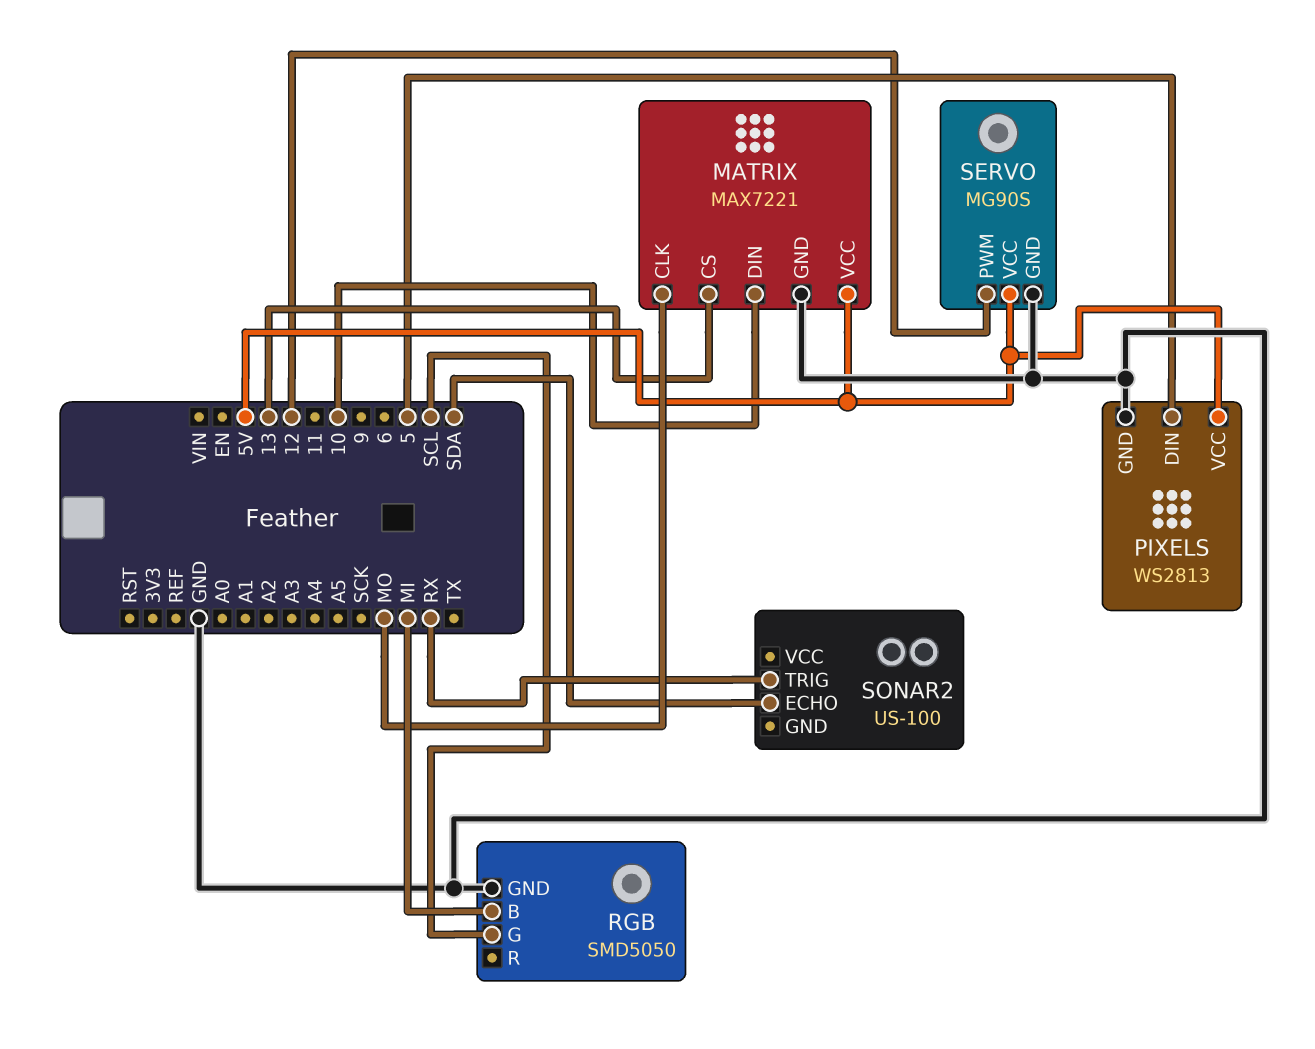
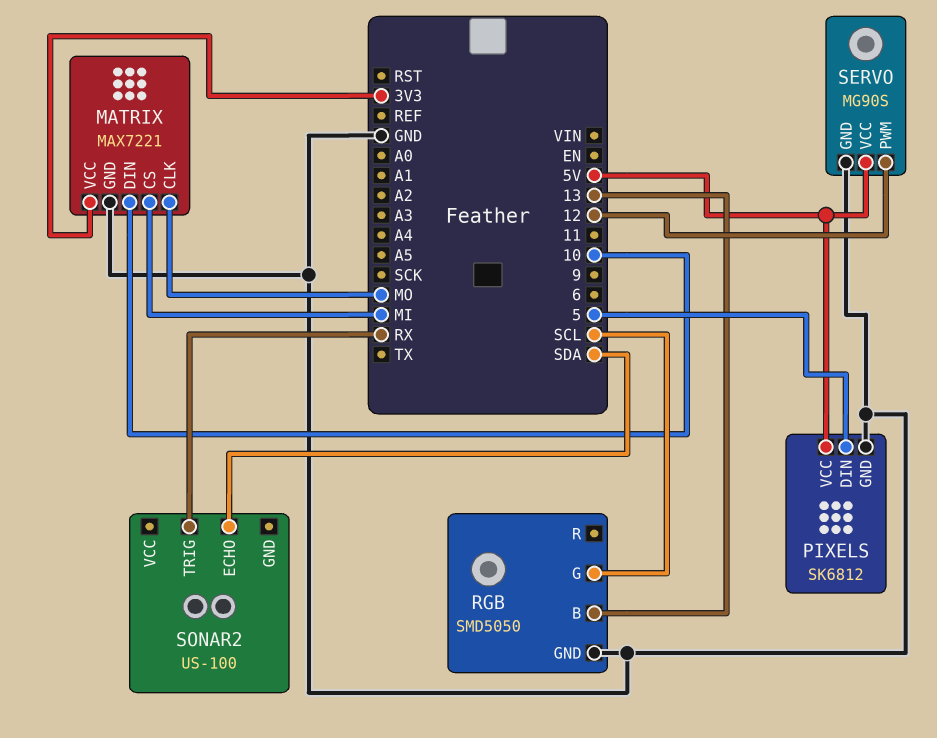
MATRIX pin CS: 13 -> MI
MATRIX pin VCC: 5V -> 3V3
PIXELS: WS2813 -> SK6812
RGB pin B: MI -> 13

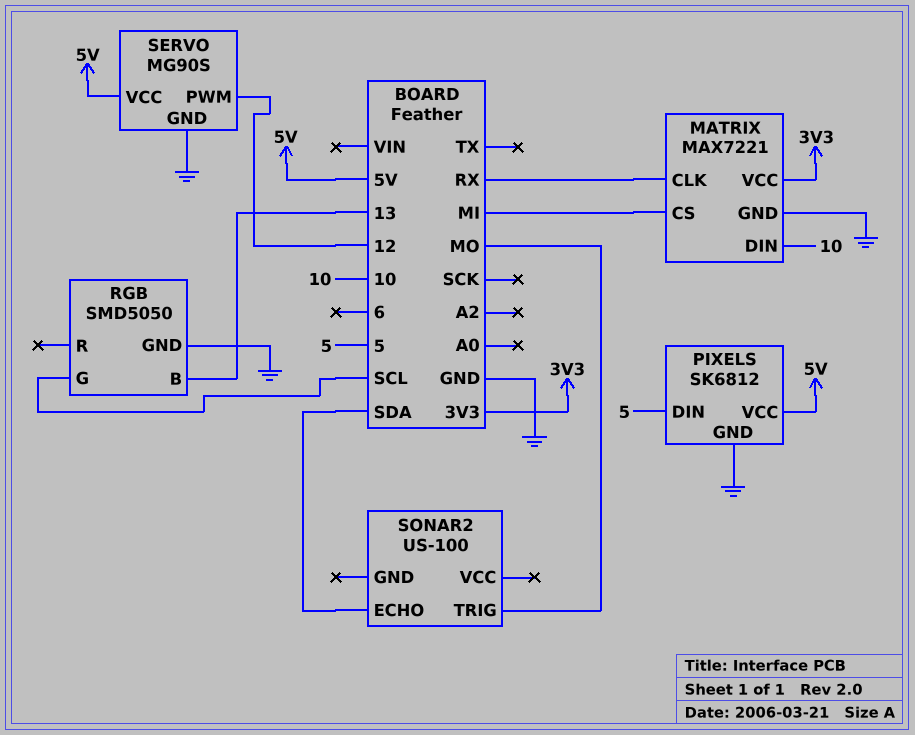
MATRIX pin CLK: MO -> RX
SONAR2 pin TRIG: RX -> MO

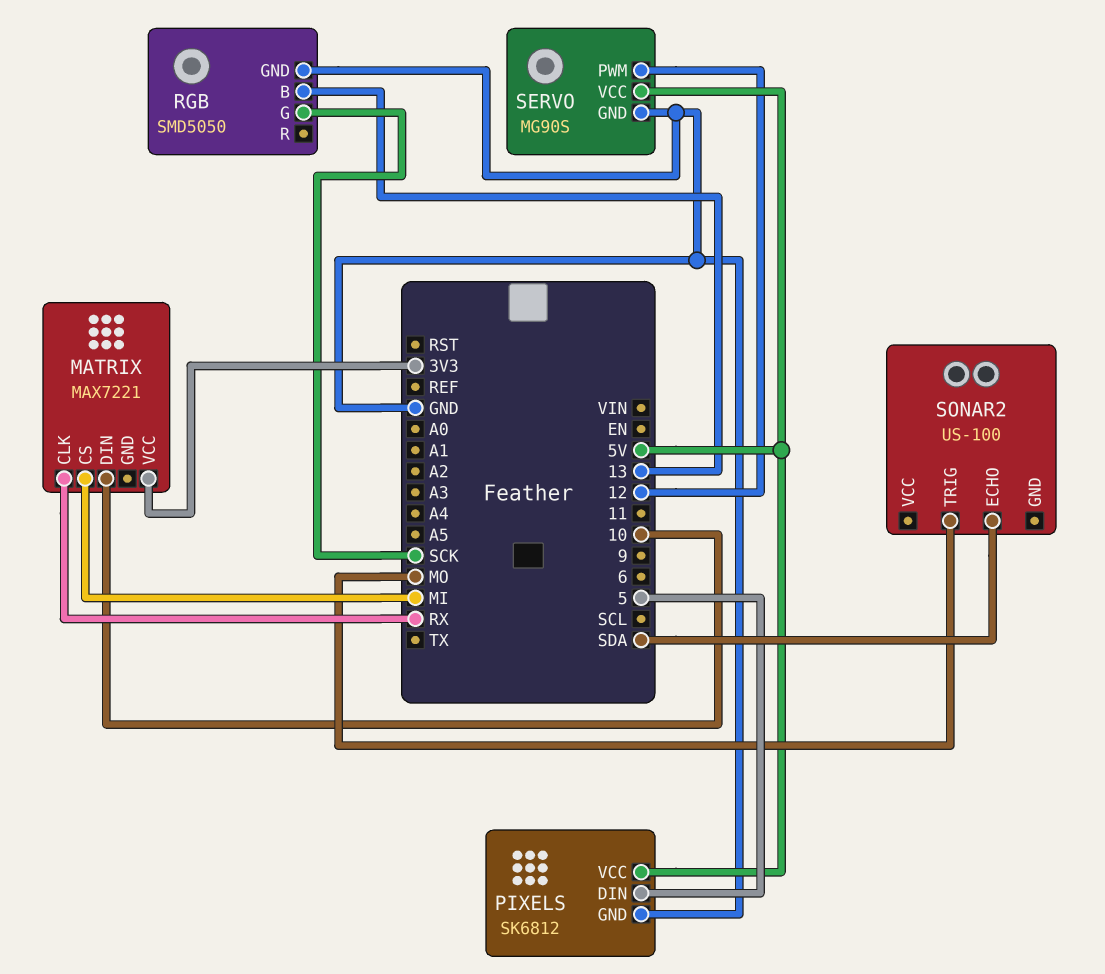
MATRIX pin GND: GND -> none
RGB pin G: SCL -> SCK

